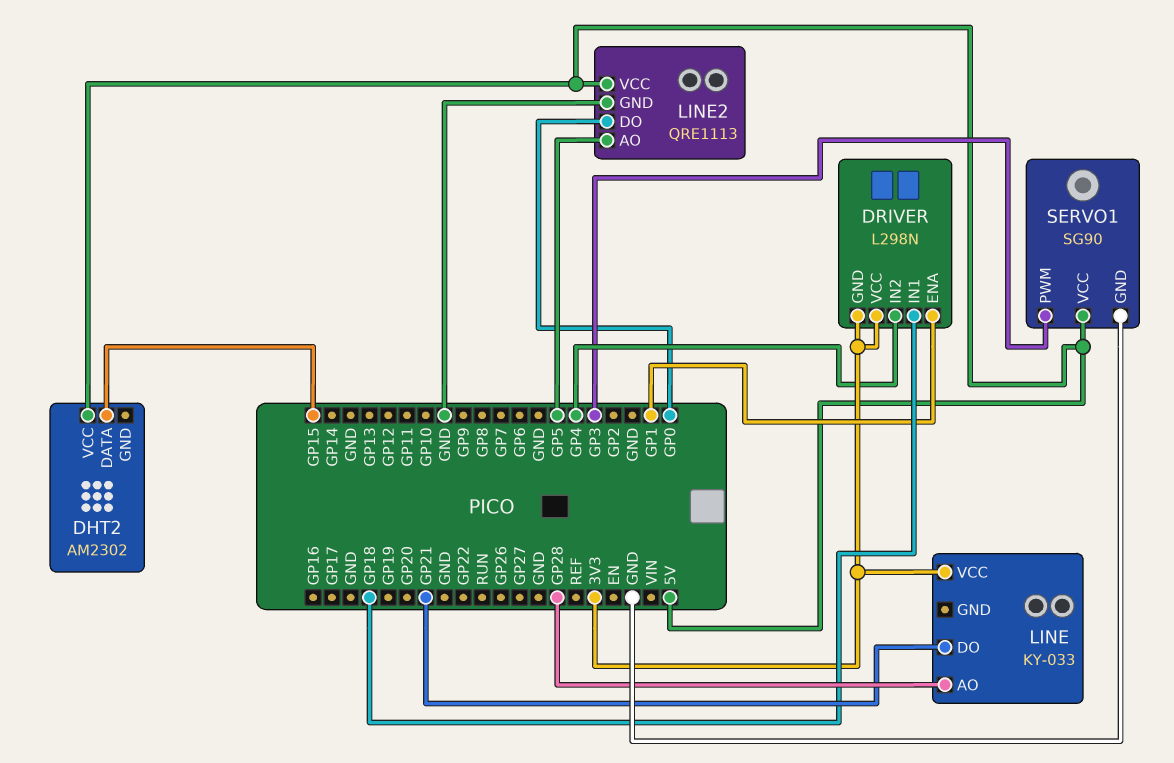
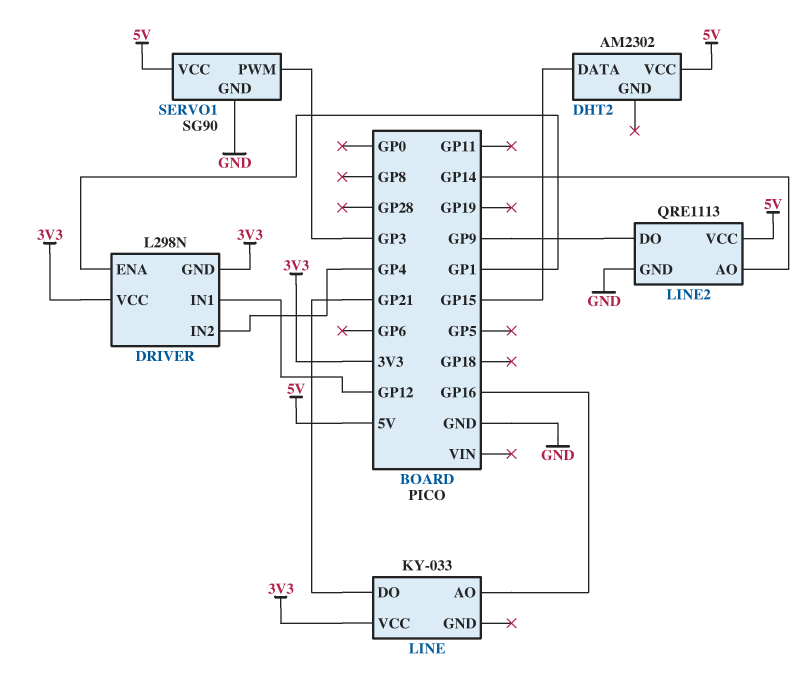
DRIVER pin IN1: GP18 -> GP12
LINE pin AO: GP28 -> GP16
LINE2 pin AO: GP5 -> GP14
LINE2 pin DO: GP0 -> GP9

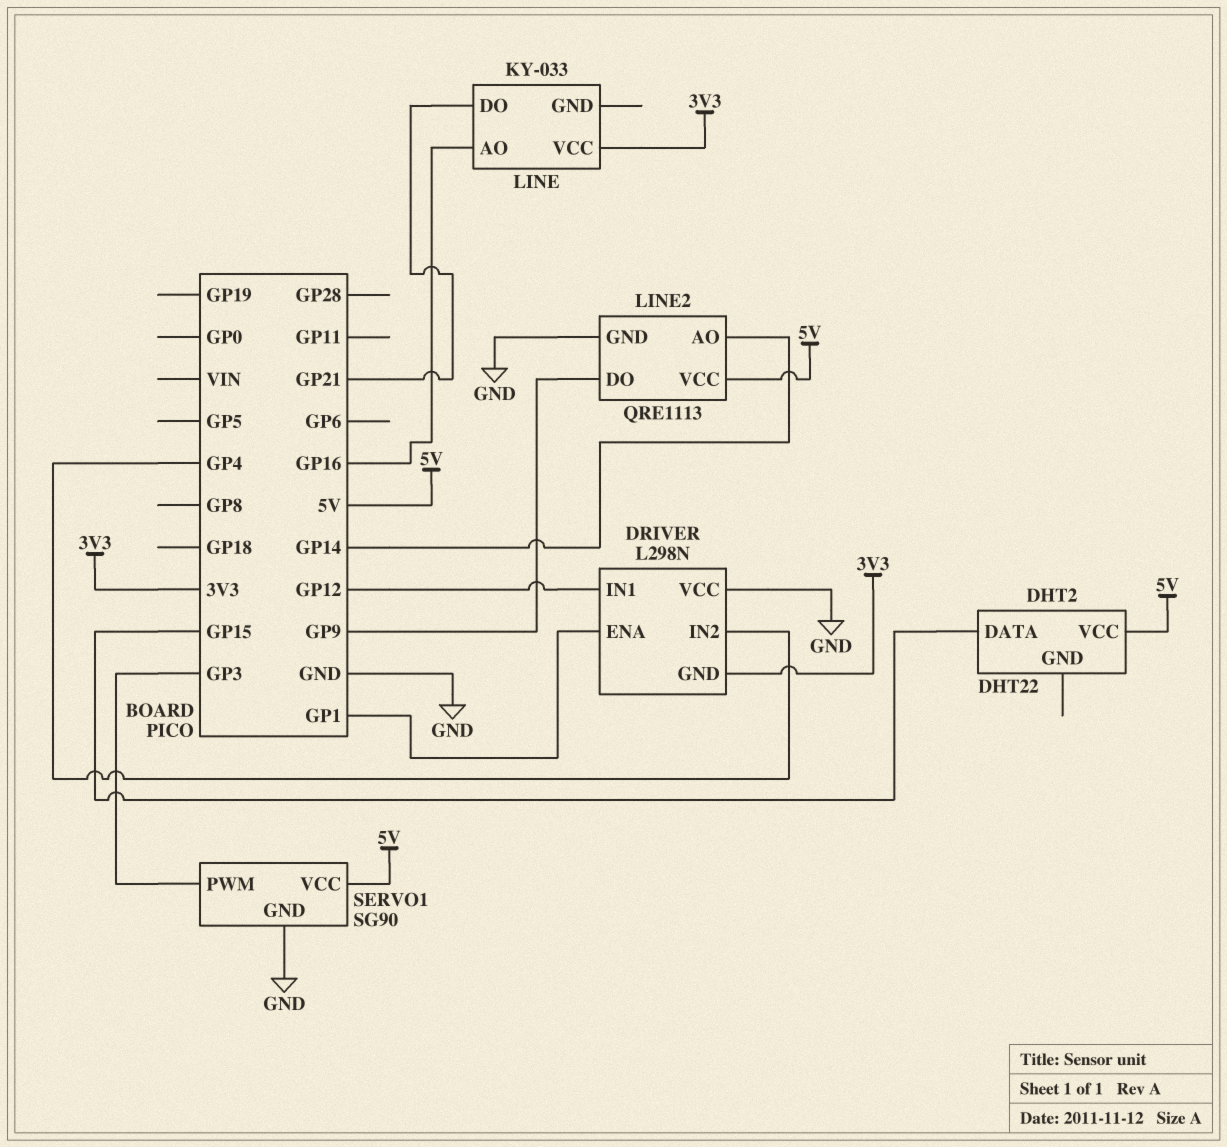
DHT2: AM2302 -> DHT22
DRIVER pin VCC: 3V3 -> GND

